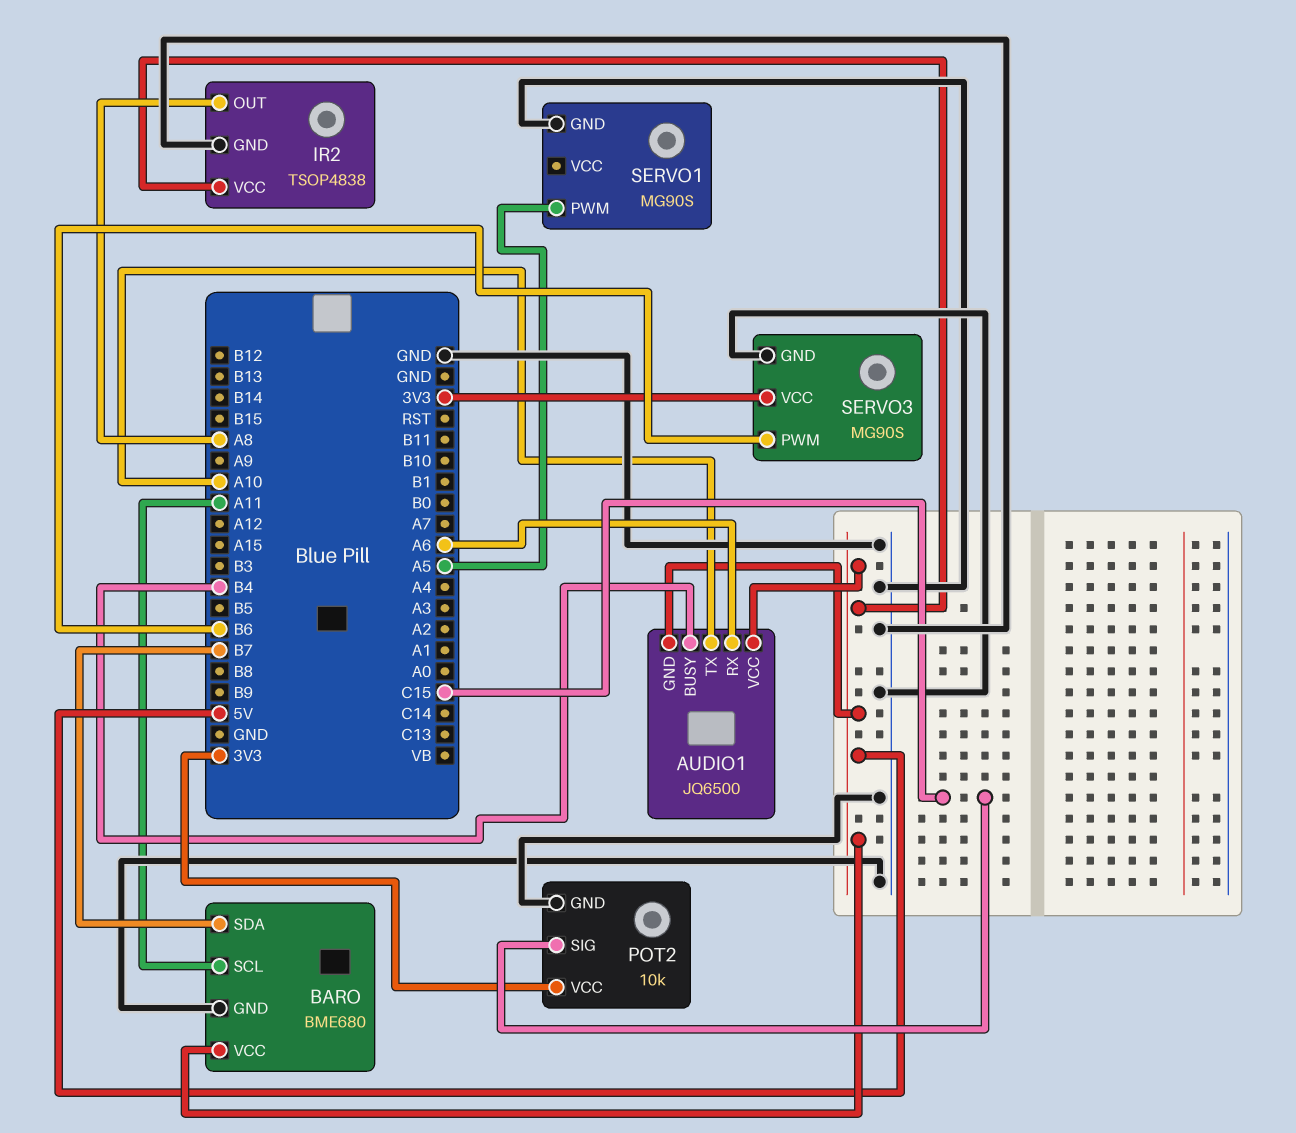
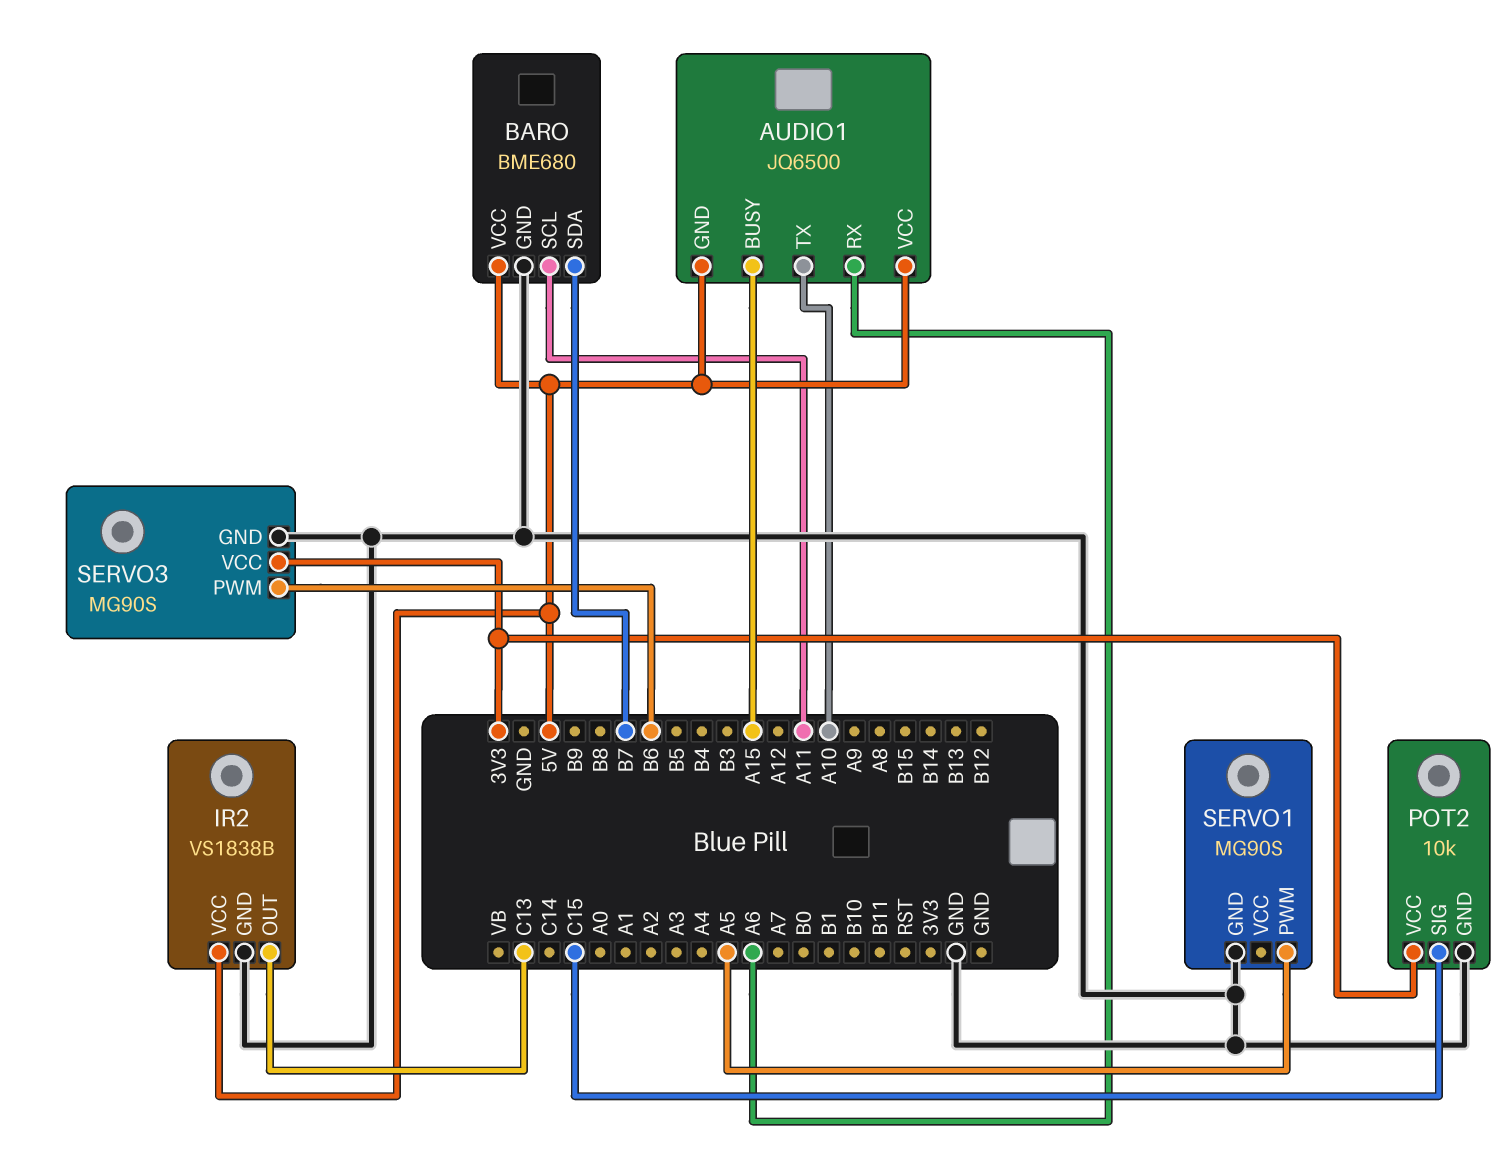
AUDIO1 pin BUSY: B4 -> A15
IR2: TSOP4838 -> VS1838B
IR2 pin OUT: A8 -> C13

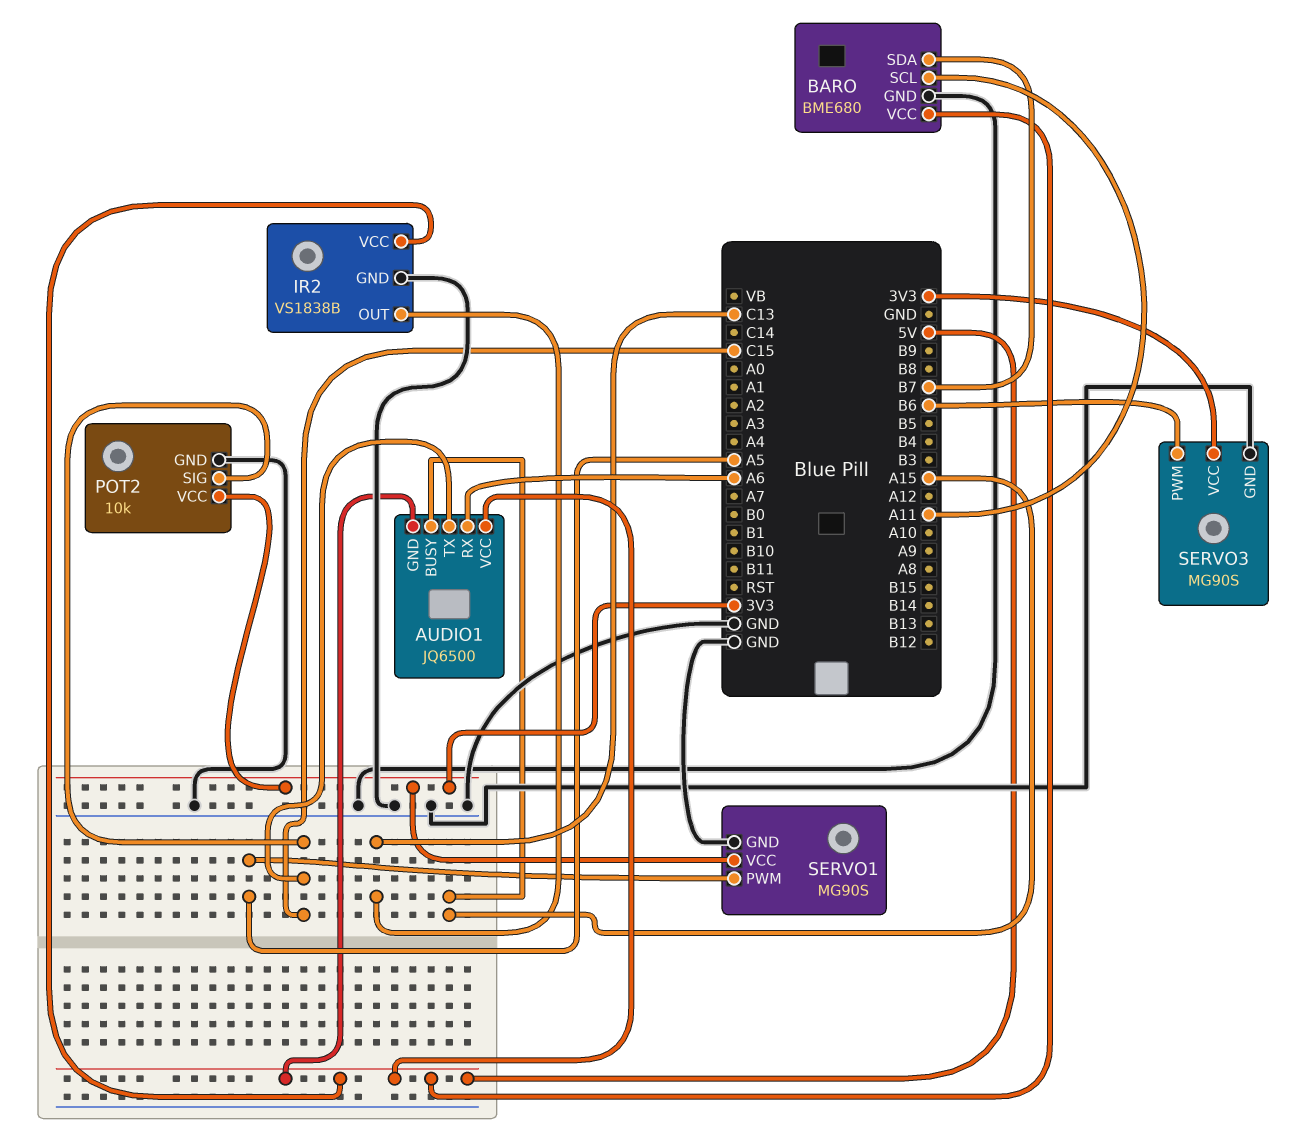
AUDIO1 pin TX: A10 -> C15
SERVO1 pin VCC: none -> 3V3

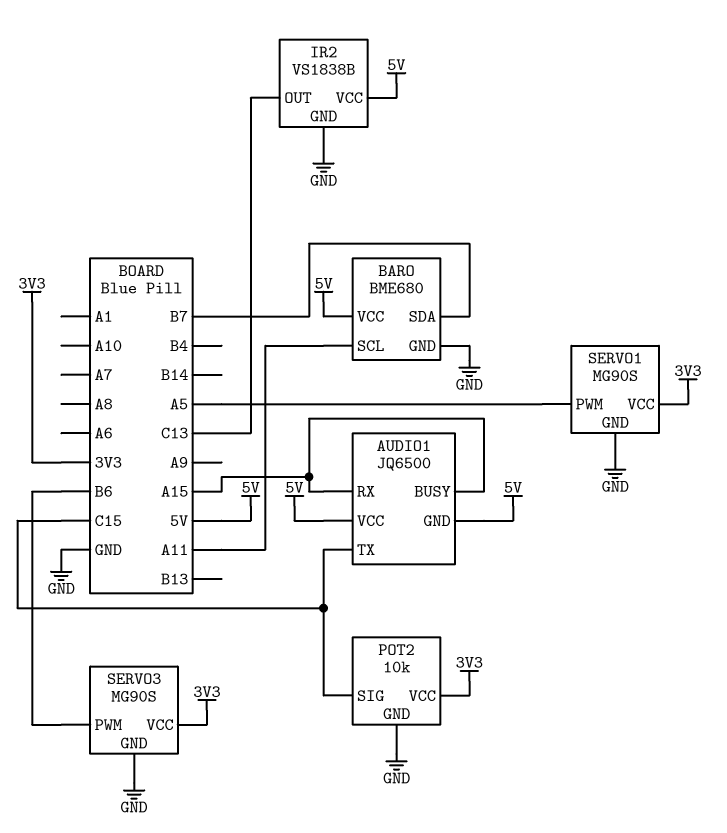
AUDIO1 pin RX: A6 -> A15

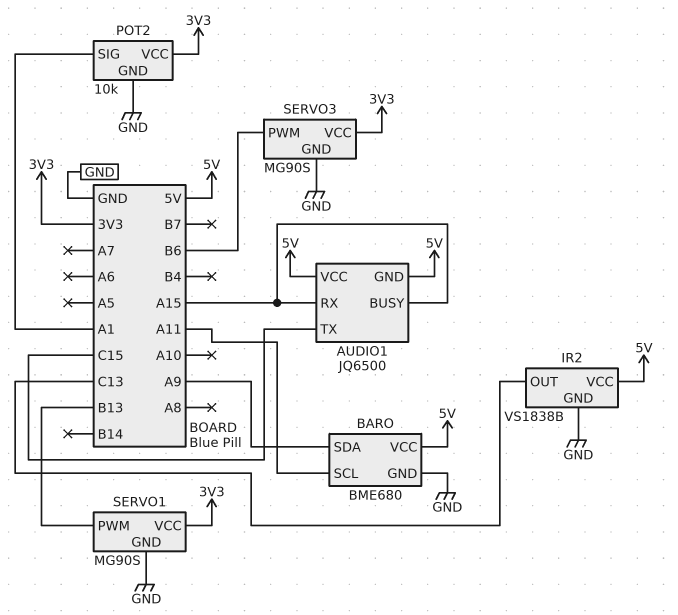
BARO pin SDA: B7 -> A9
POT2 pin SIG: C15 -> A1
SERVO1 pin PWM: A5 -> B13

